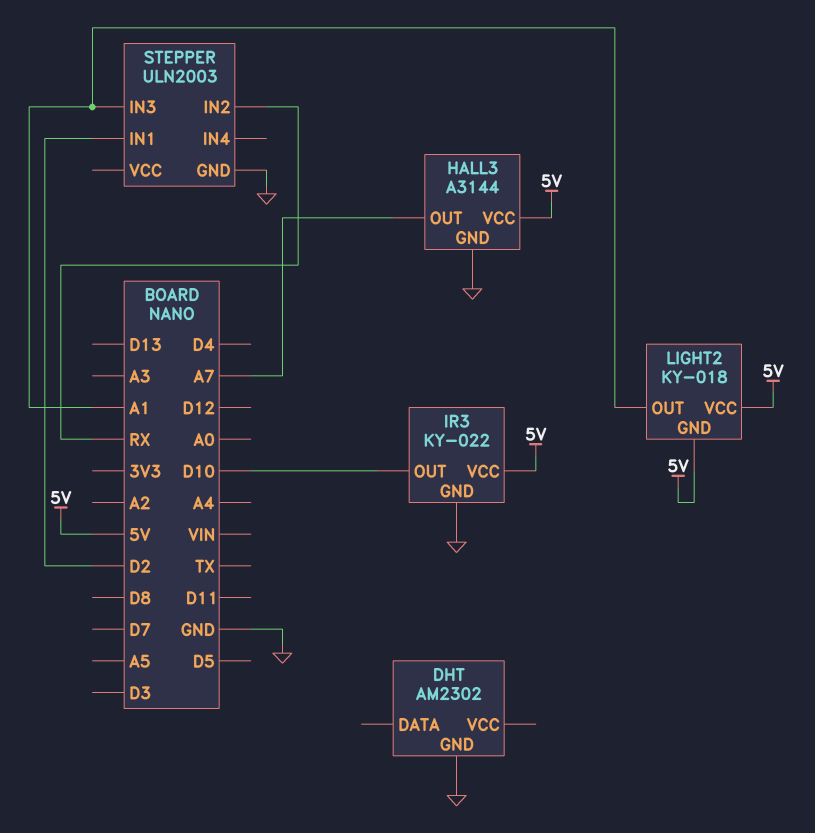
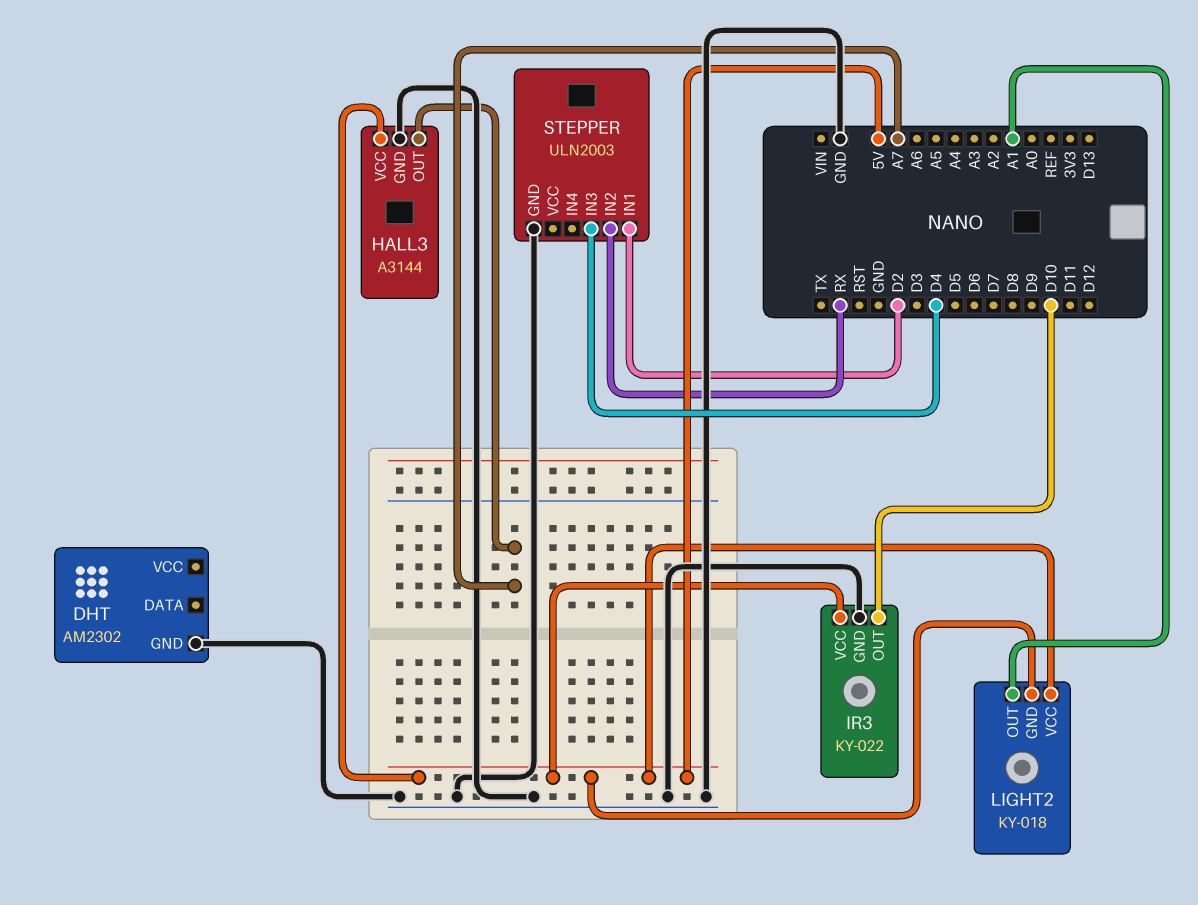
STEPPER pin IN3: A1 -> D4

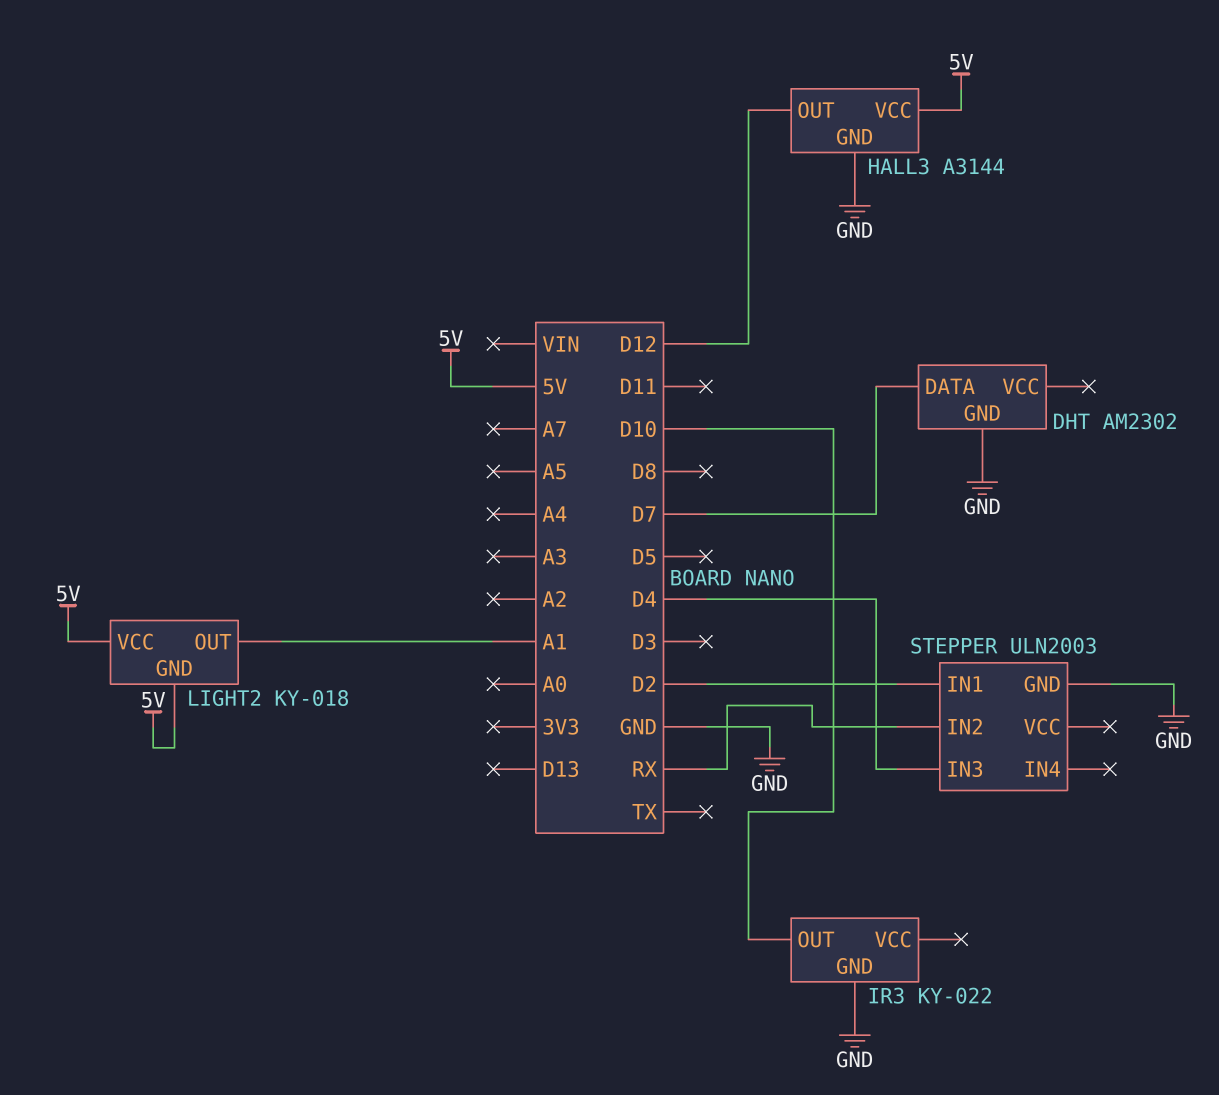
DHT pin DATA: none -> D7
HALL3 pin OUT: A7 -> D12
IR3 pin VCC: 5V -> none

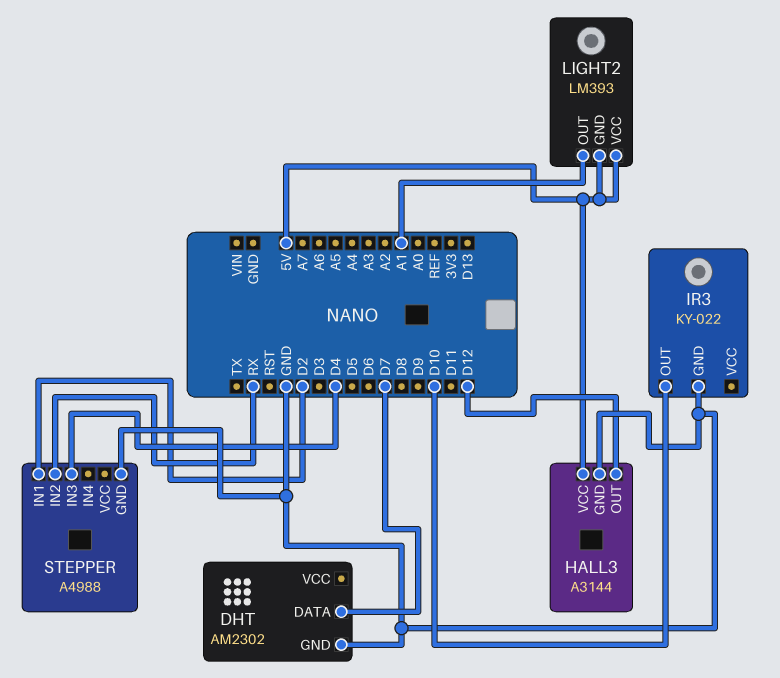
LIGHT2: KY-018 -> LM393
STEPPER: ULN2003 -> A4988

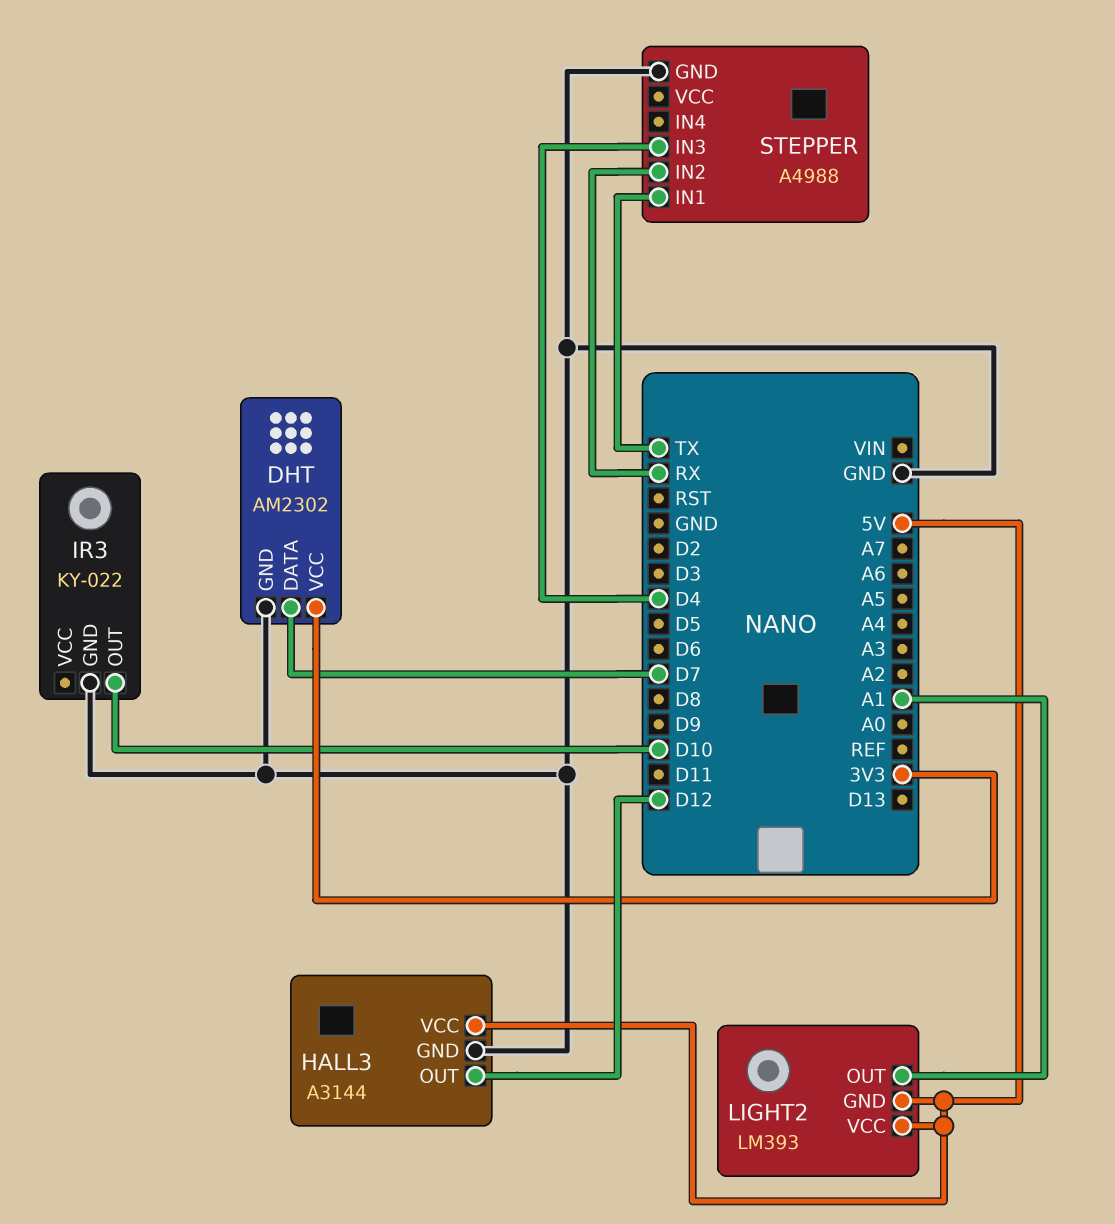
DHT pin VCC: none -> 3V3
STEPPER pin IN1: D2 -> TX

